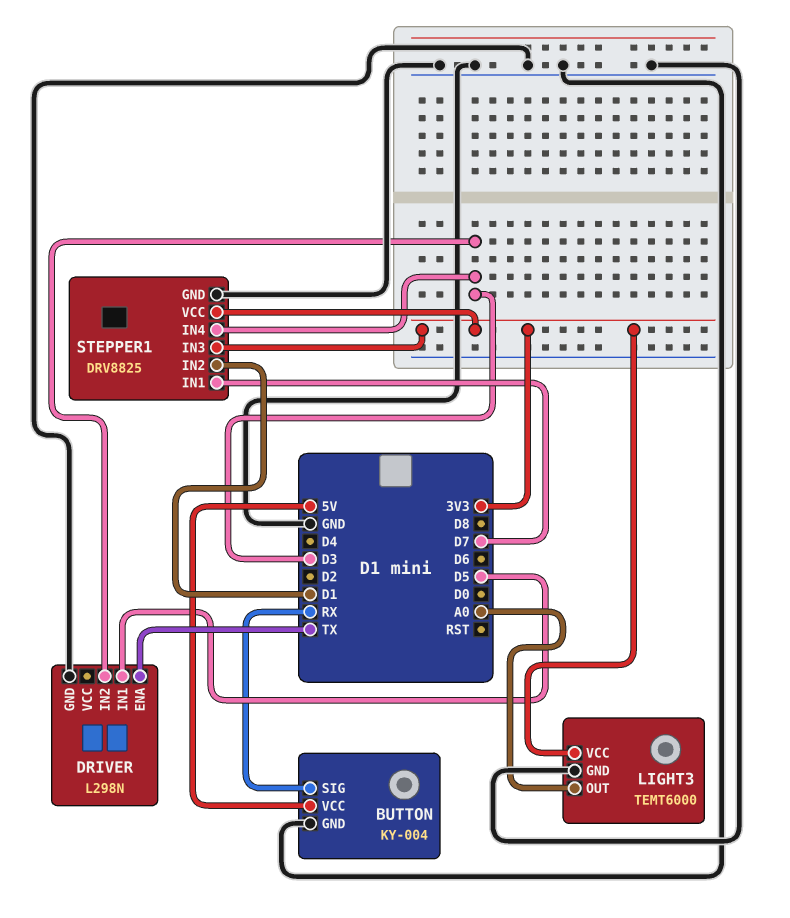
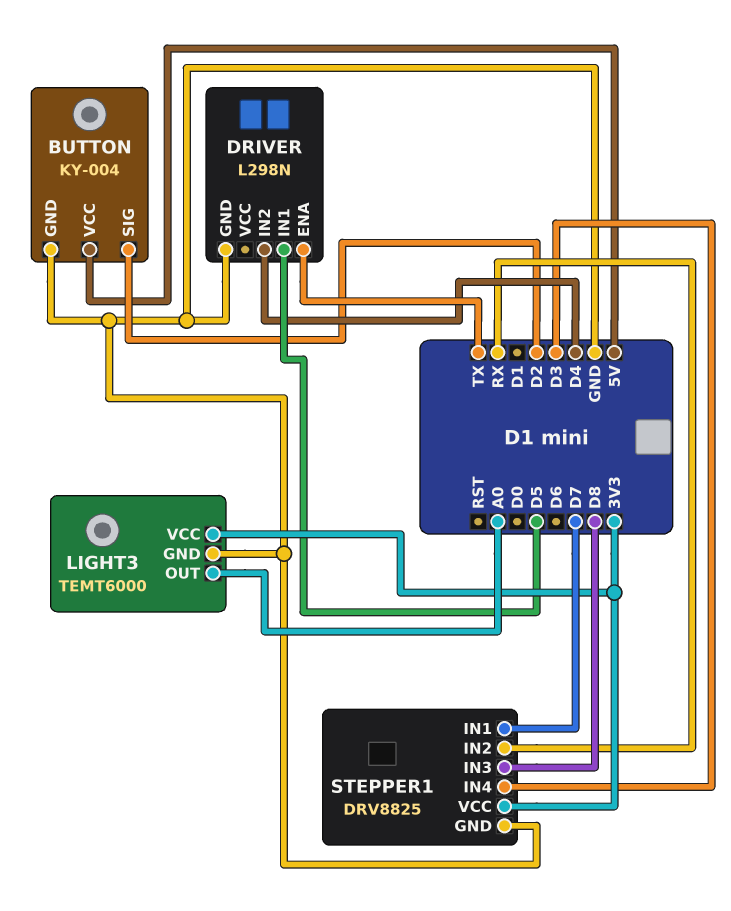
BUTTON pin SIG: RX -> D2
DRIVER pin IN2: D3 -> D4
STEPPER1 pin IN2: D1 -> RX
STEPPER1 pin IN3: 3V3 -> D8

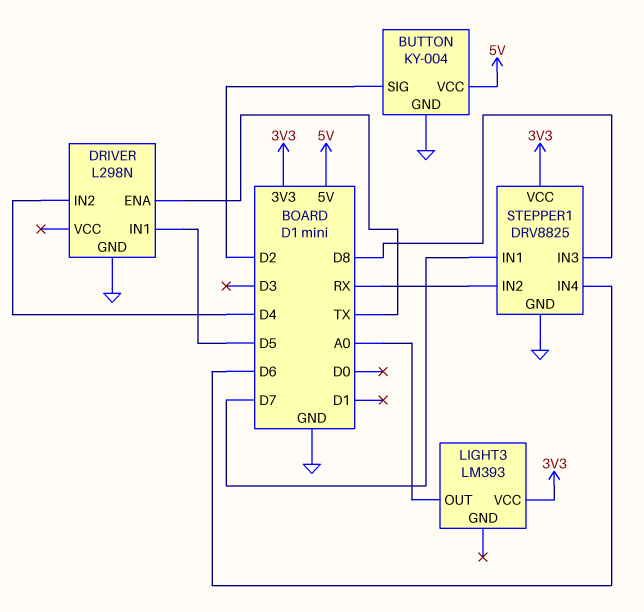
LIGHT3: TEMT6000 -> LM393
LIGHT3 pin GND: GND -> none
STEPPER1 pin IN4: D3 -> D6

